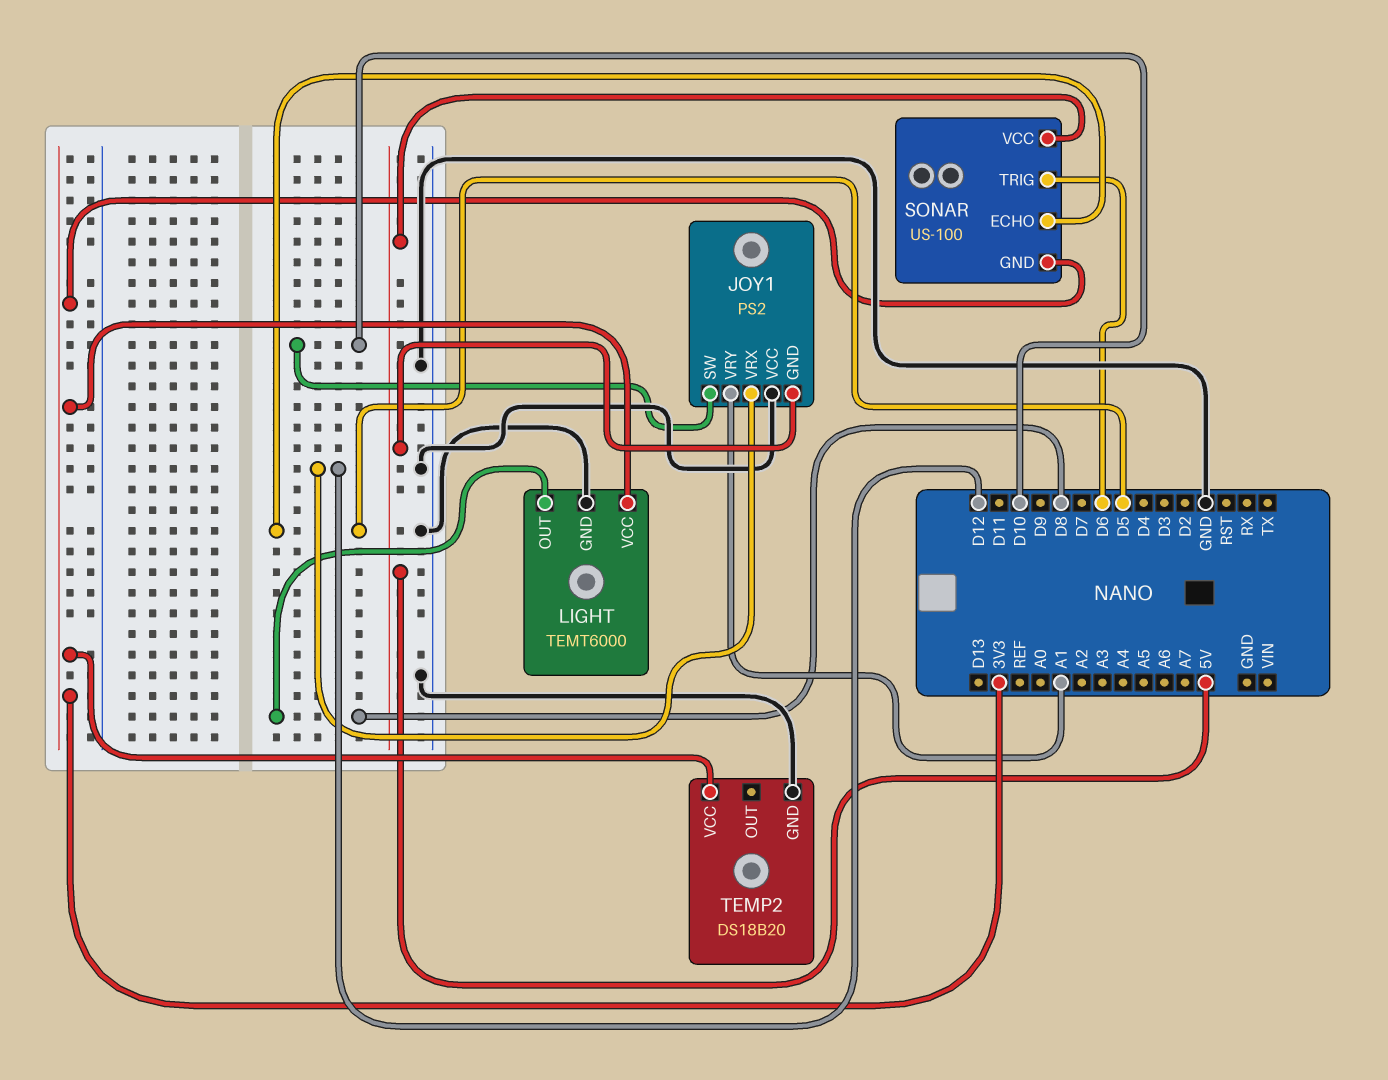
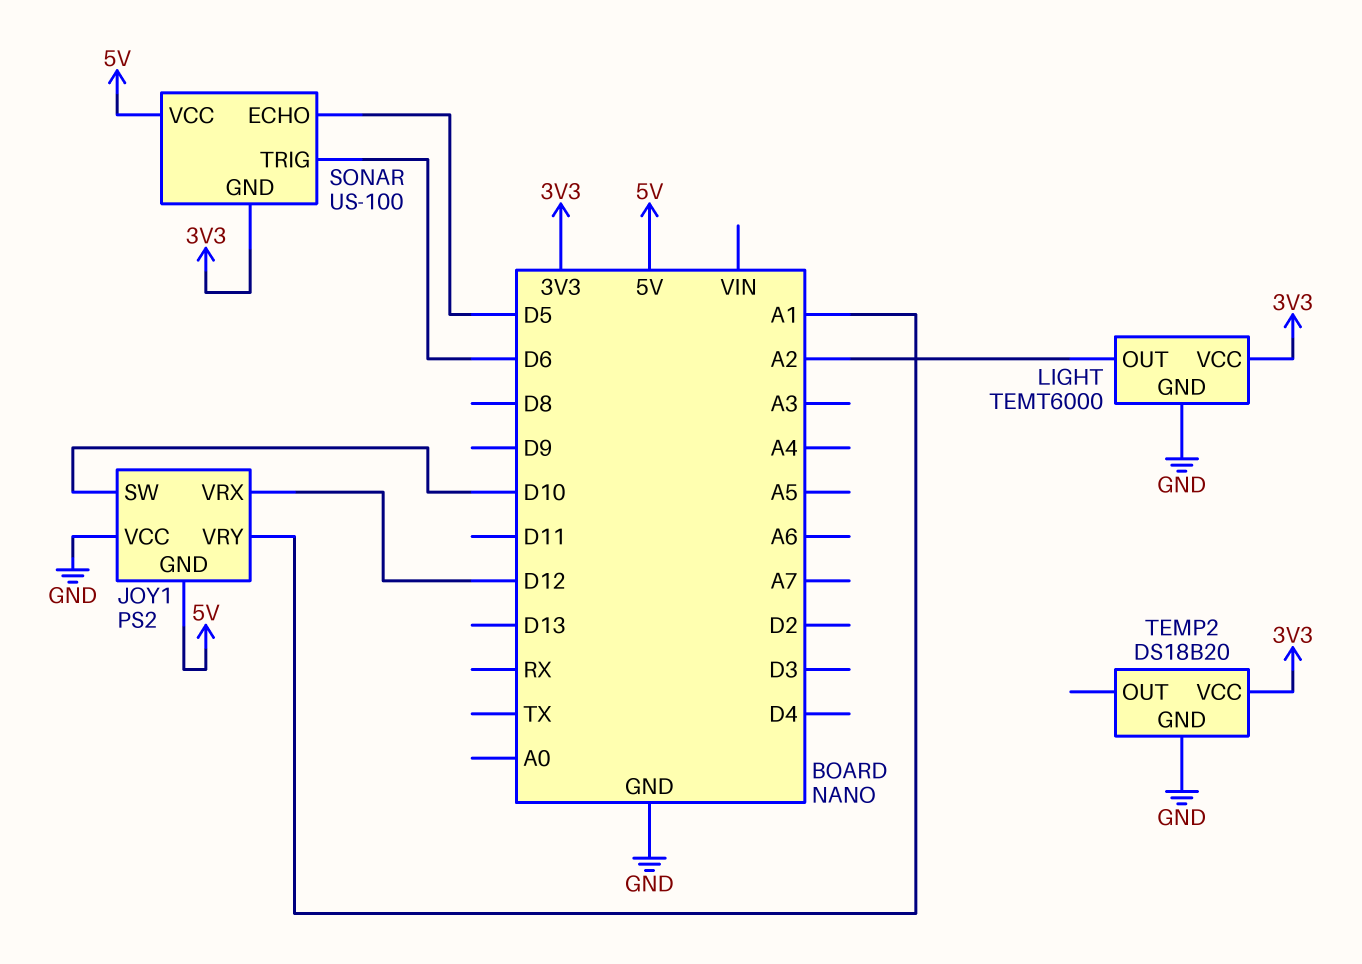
LIGHT pin OUT: D8 -> A2

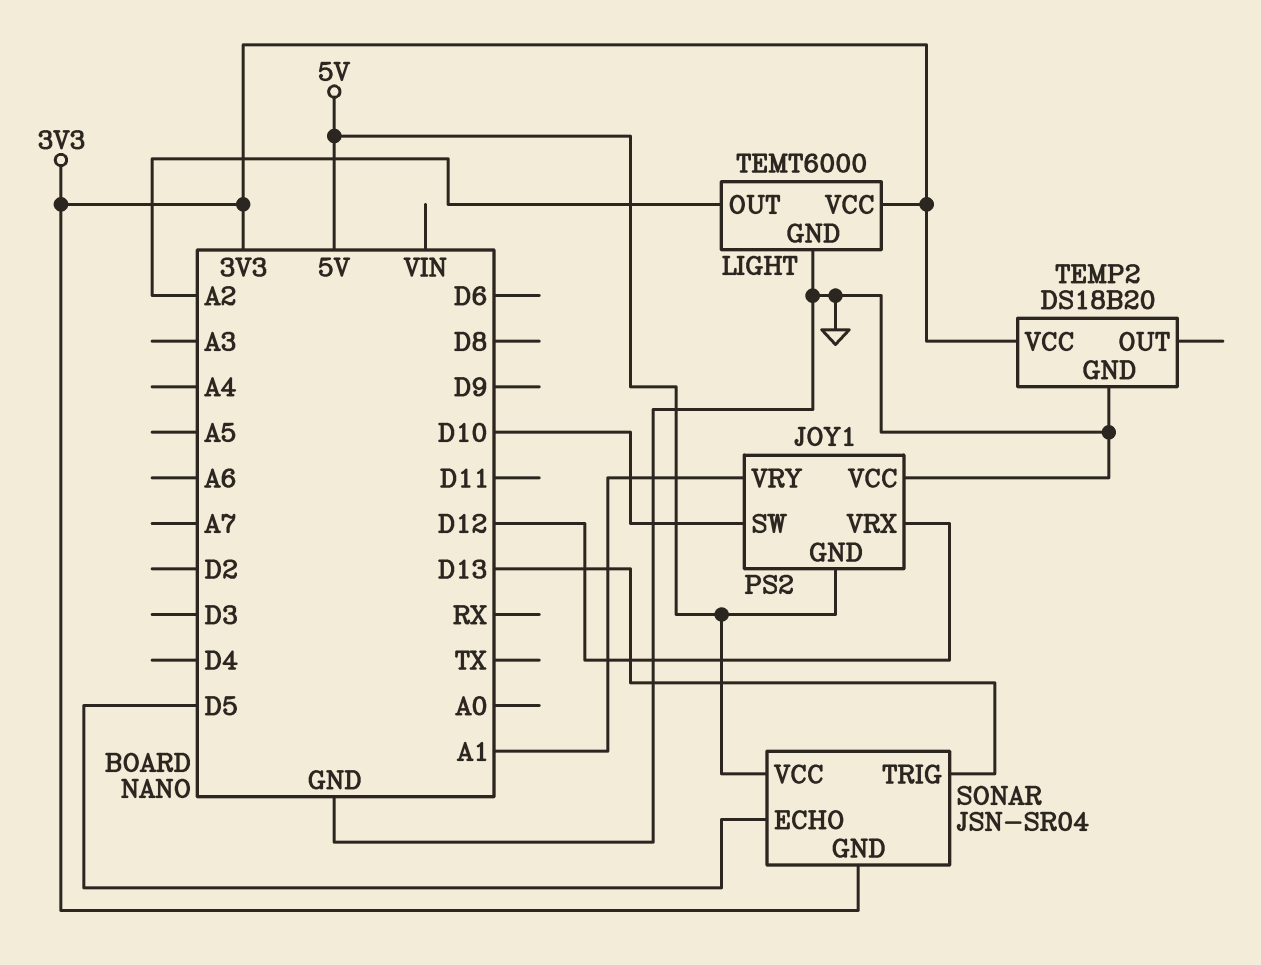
SONAR: US-100 -> JSN-SR04
SONAR pin TRIG: D6 -> D13

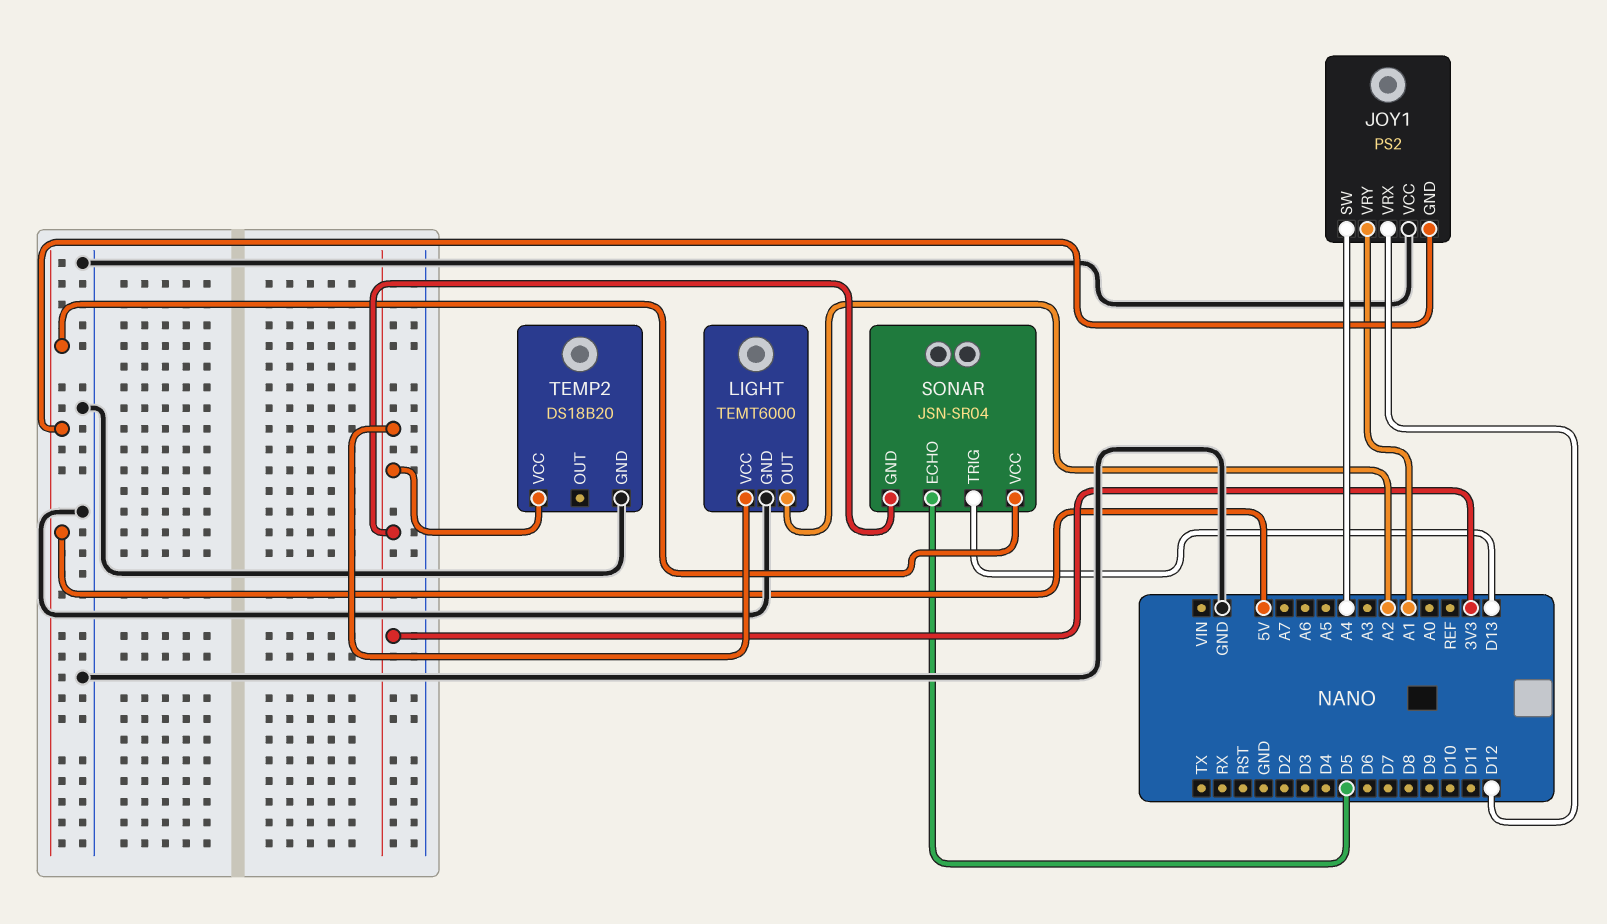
JOY1 pin SW: D10 -> A4

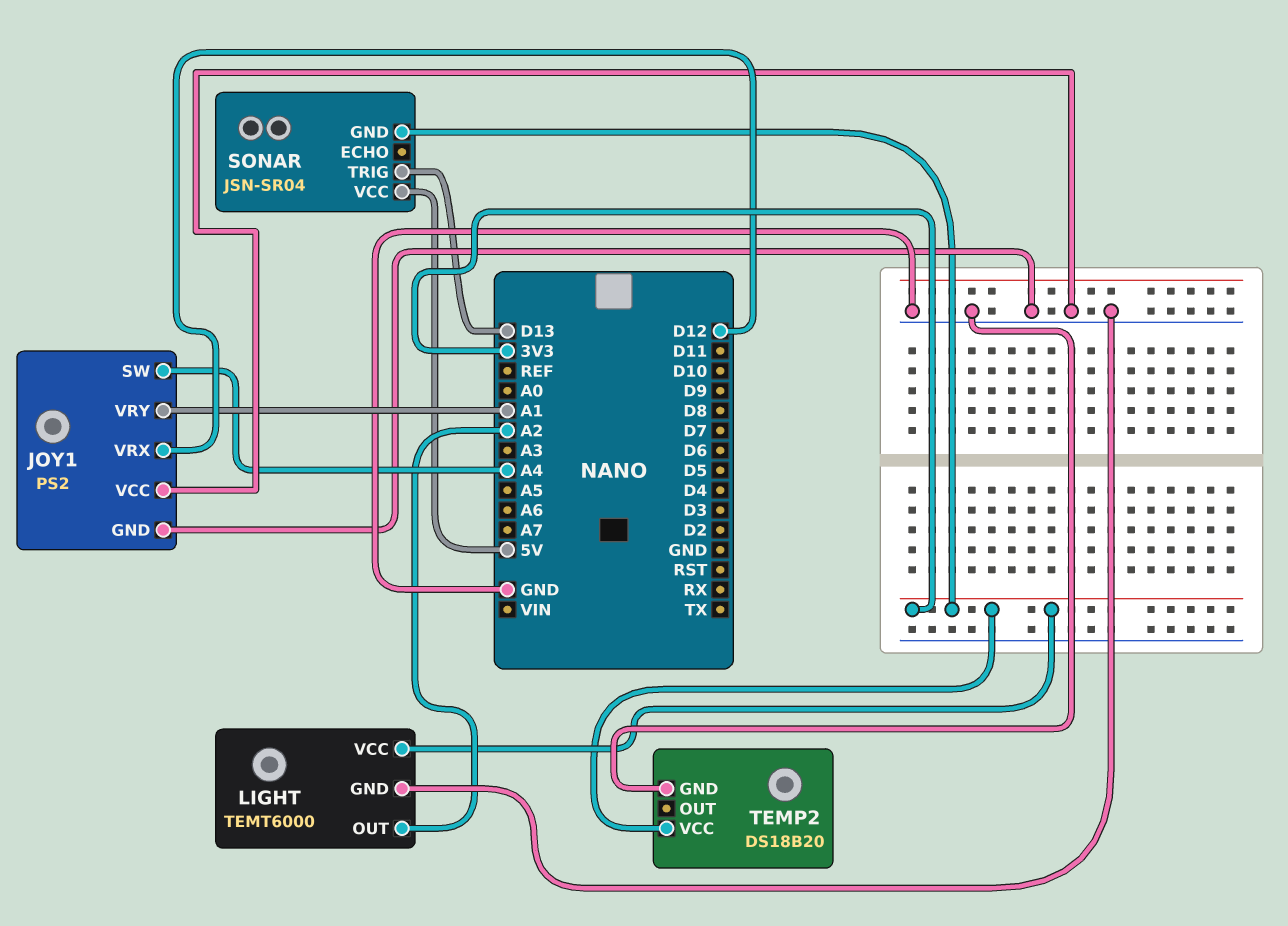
JOY1 pin GND: 5V -> GND
SONAR pin ECHO: D5 -> none

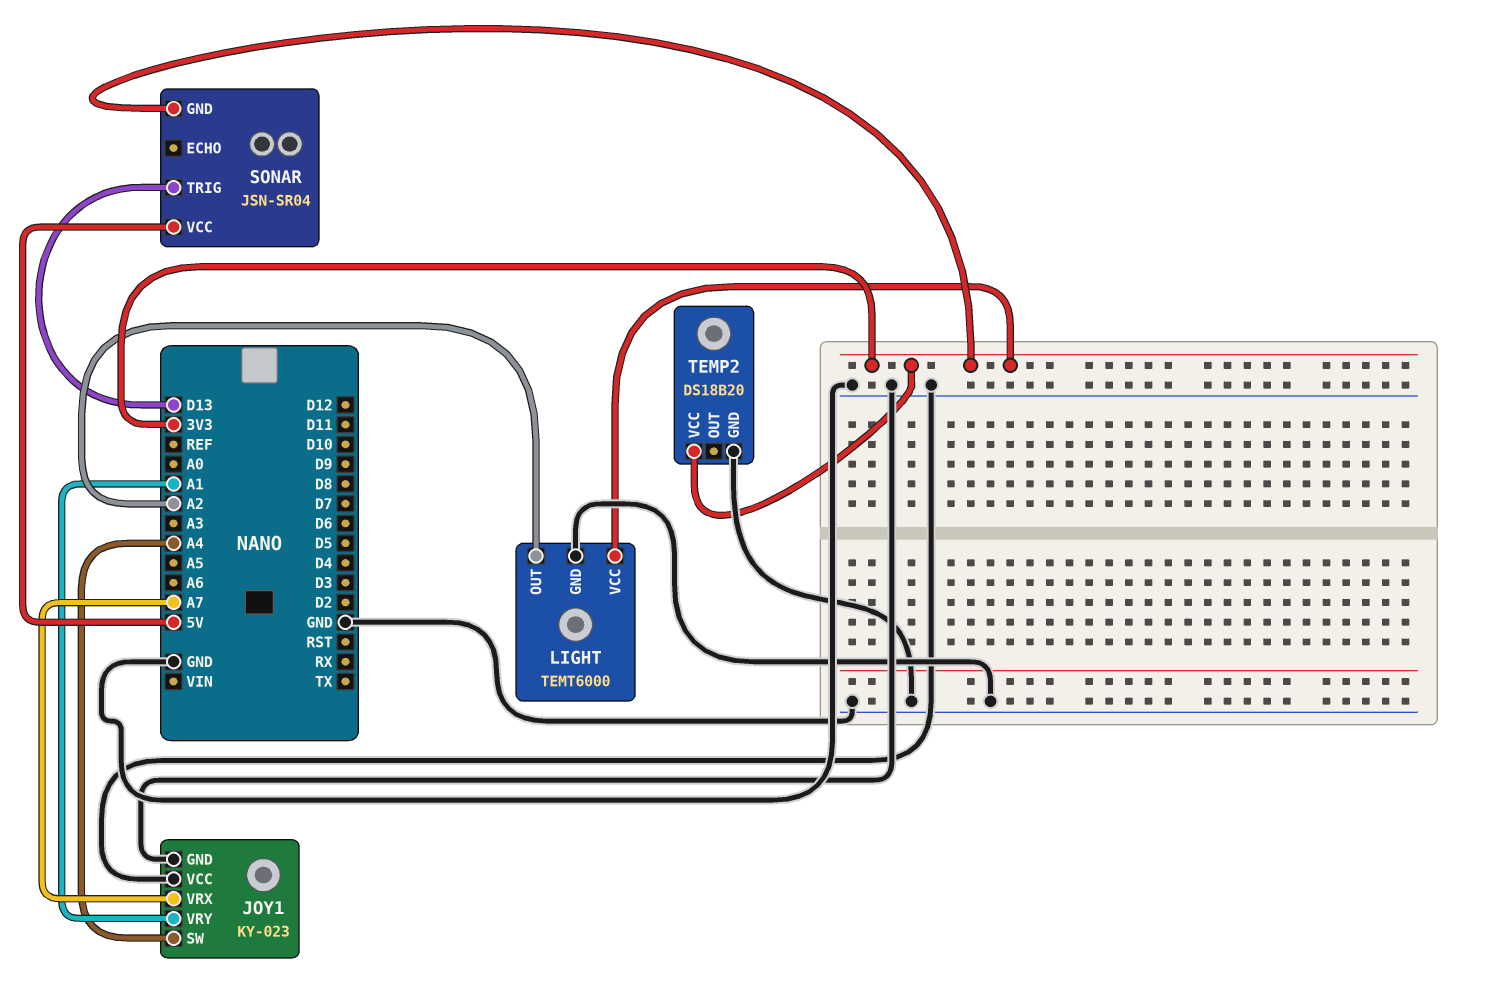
JOY1: PS2 -> KY-023
JOY1 pin VRX: D12 -> A7

